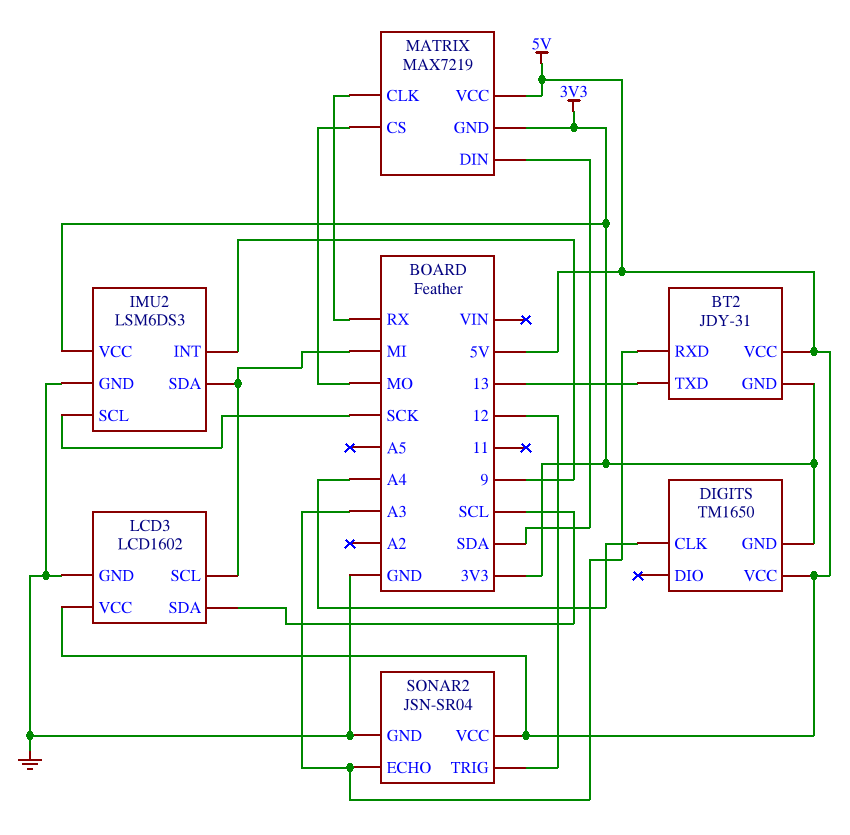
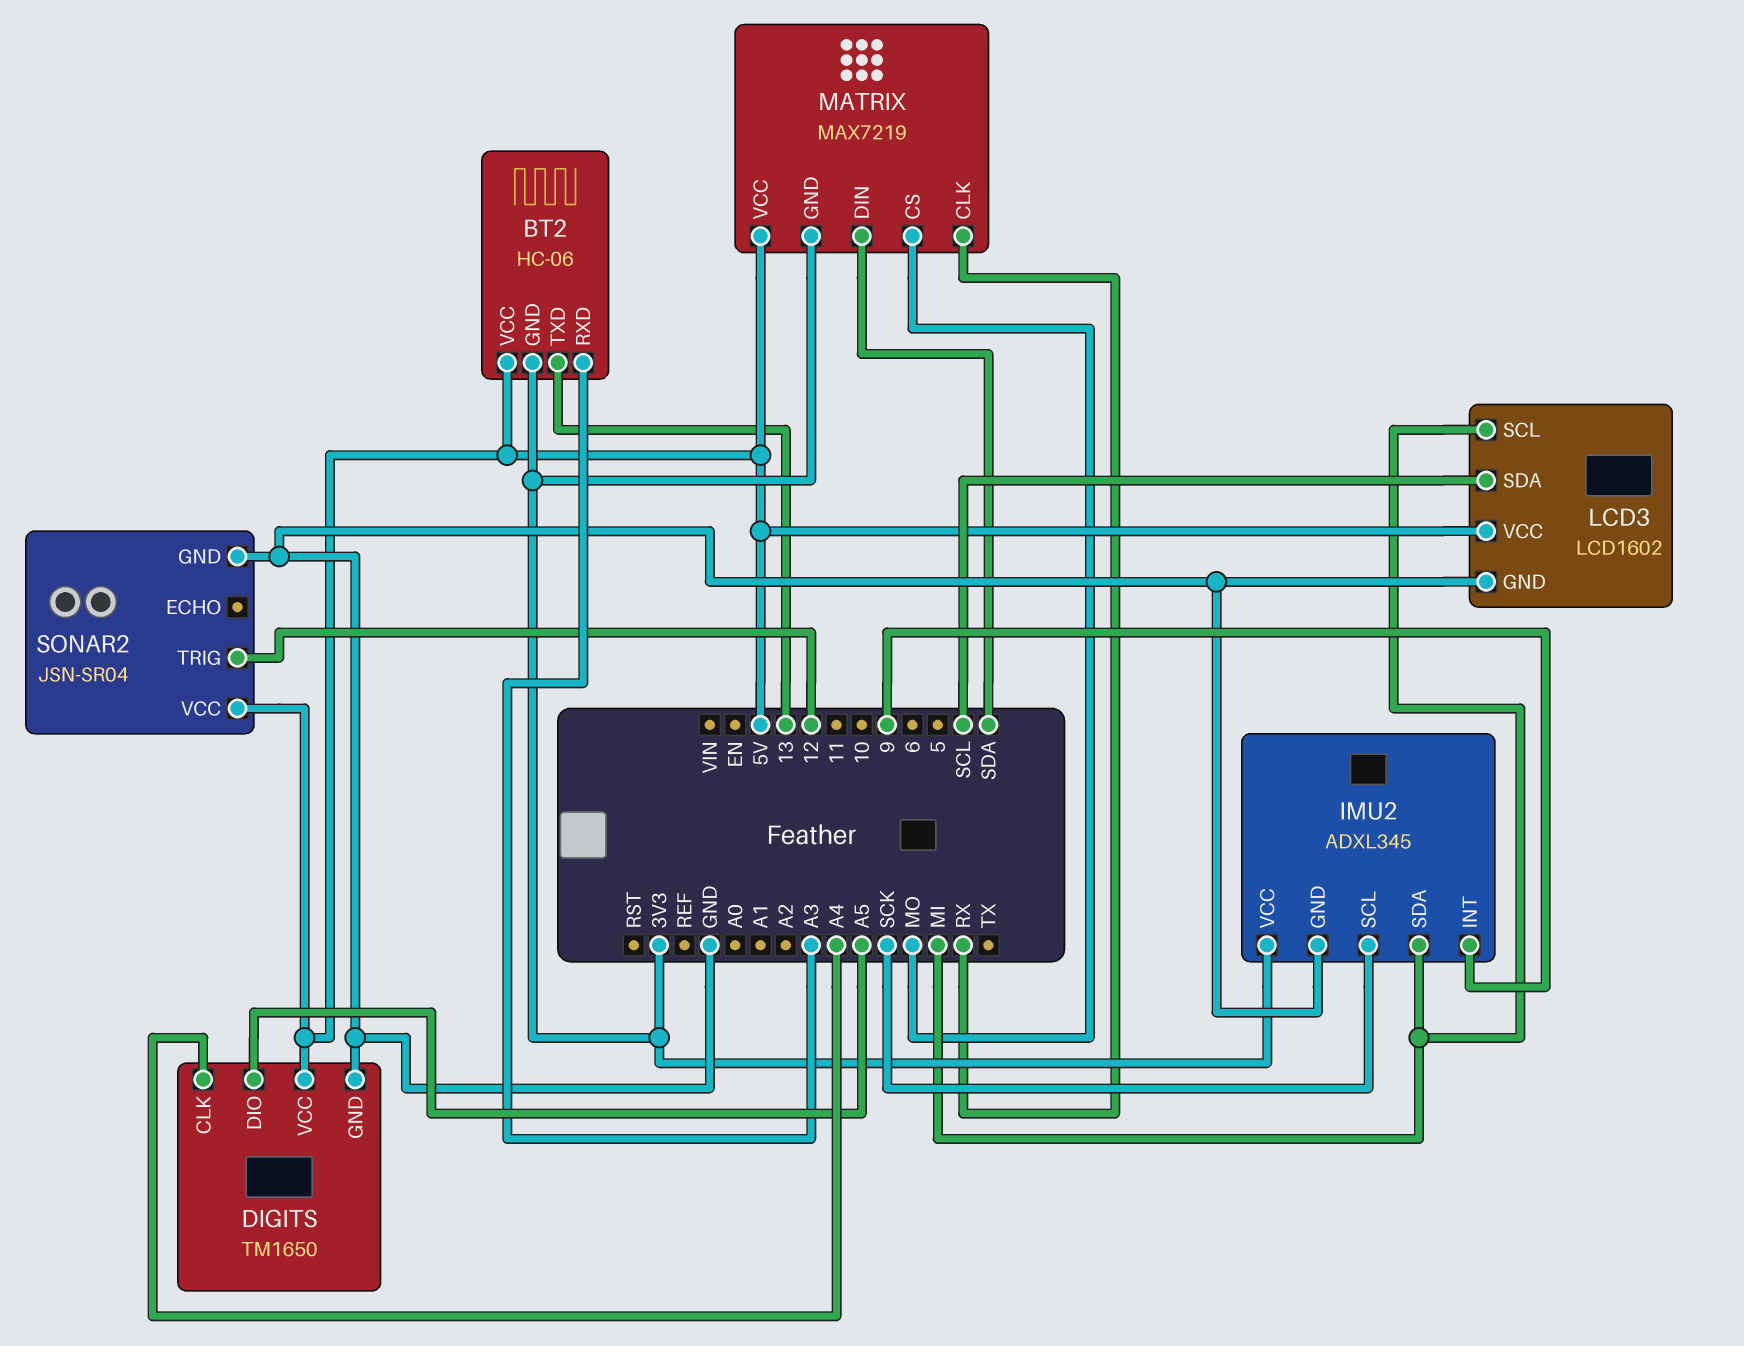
BT2: JDY-31 -> HC-06
DIGITS pin DIO: none -> A5
DIGITS pin GND: 3V3 -> GND
IMU2: LSM6DS3 -> ADXL345
SONAR2 pin ECHO: A3 -> none

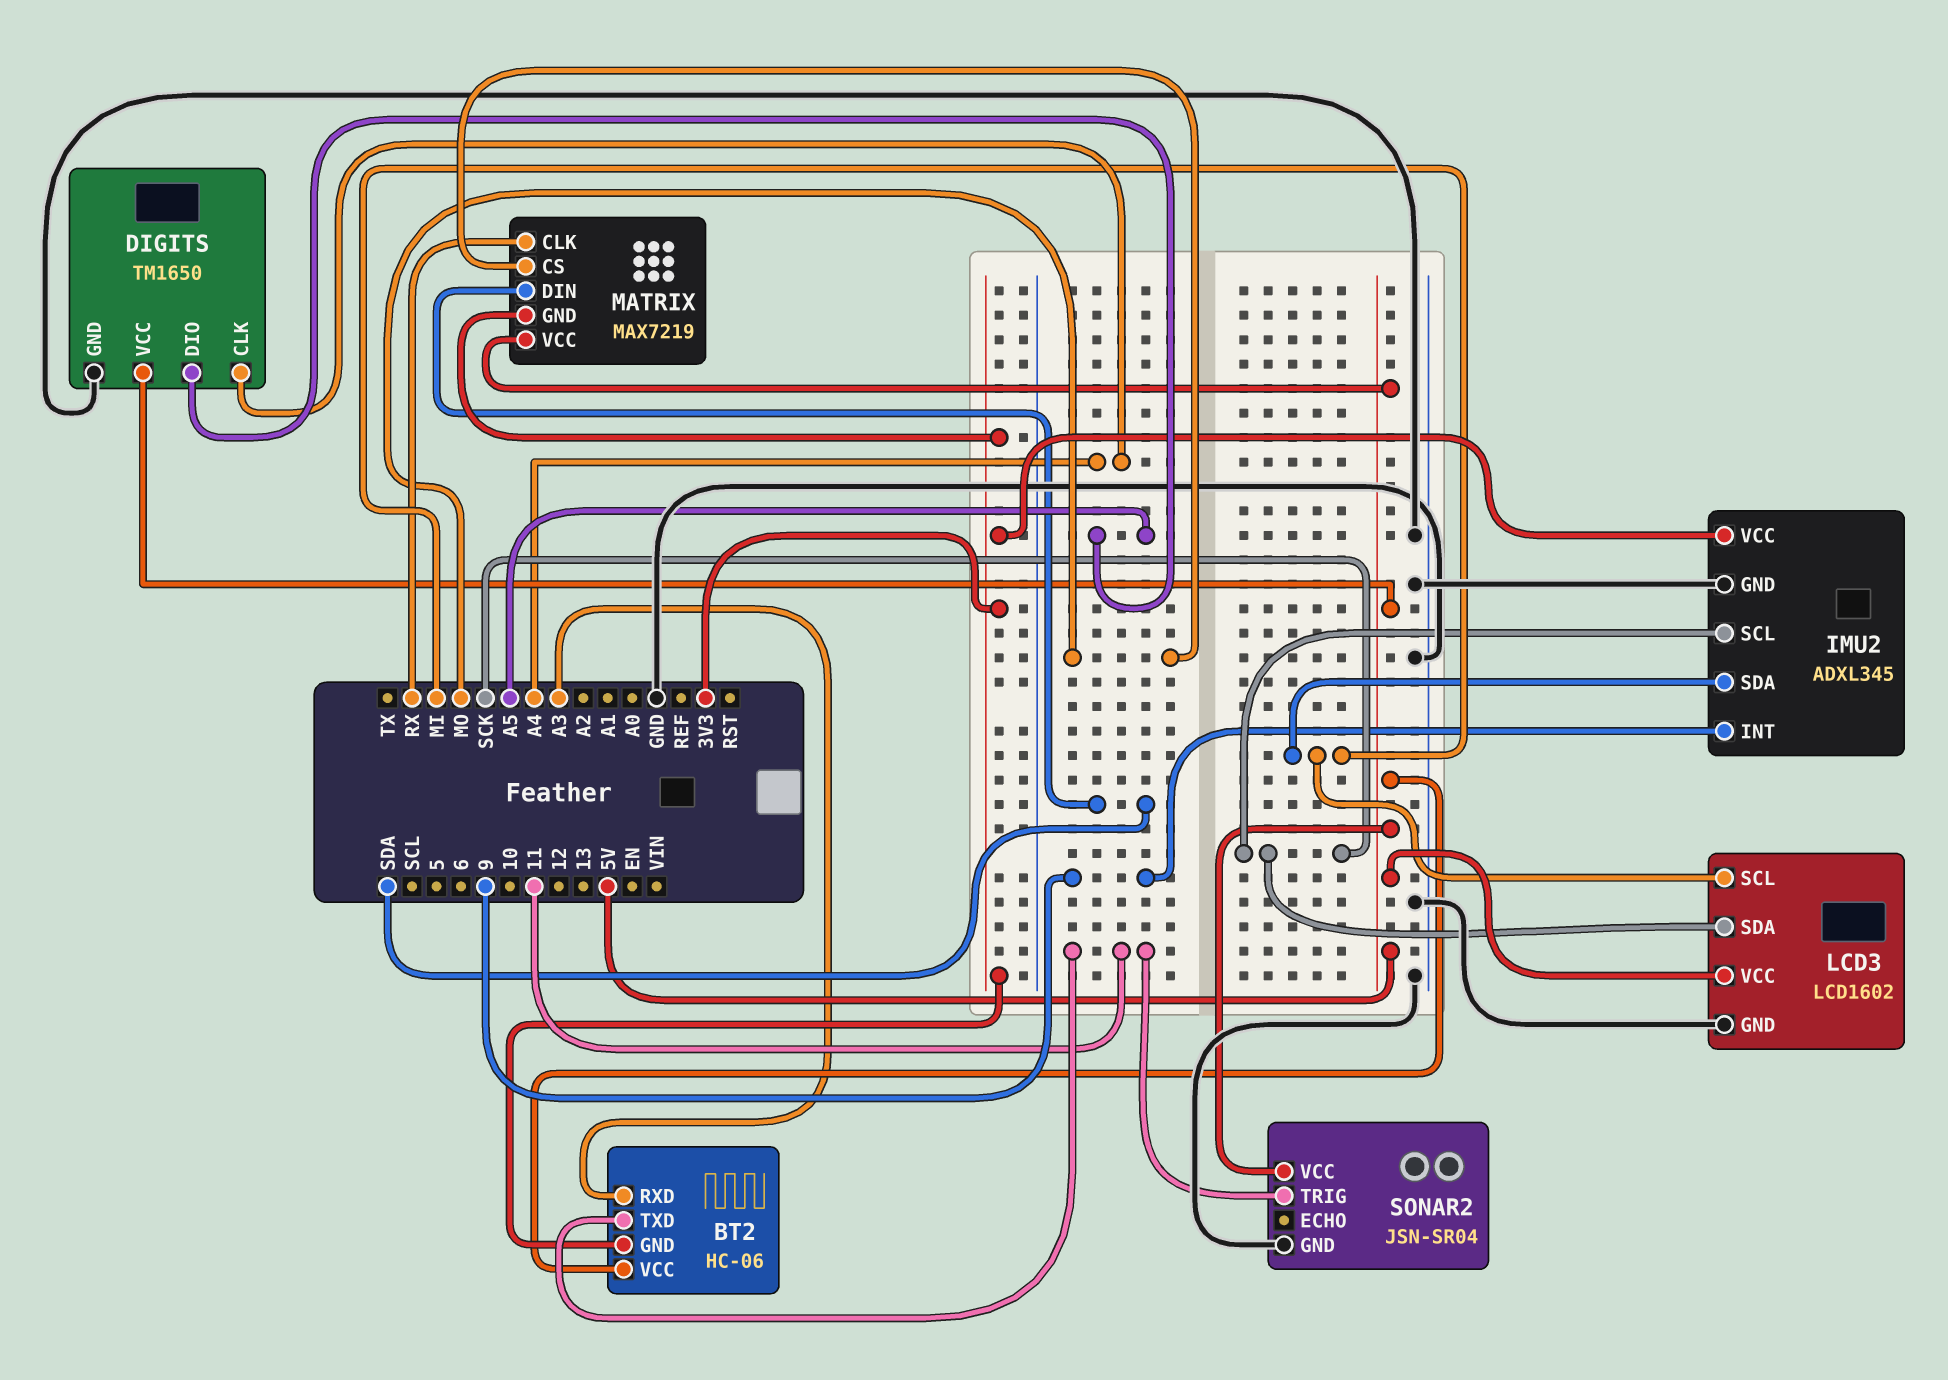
BT2 pin TXD: 13 -> 11
LCD3 pin SDA: SCL -> SCK
SONAR2 pin TRIG: 12 -> 11

